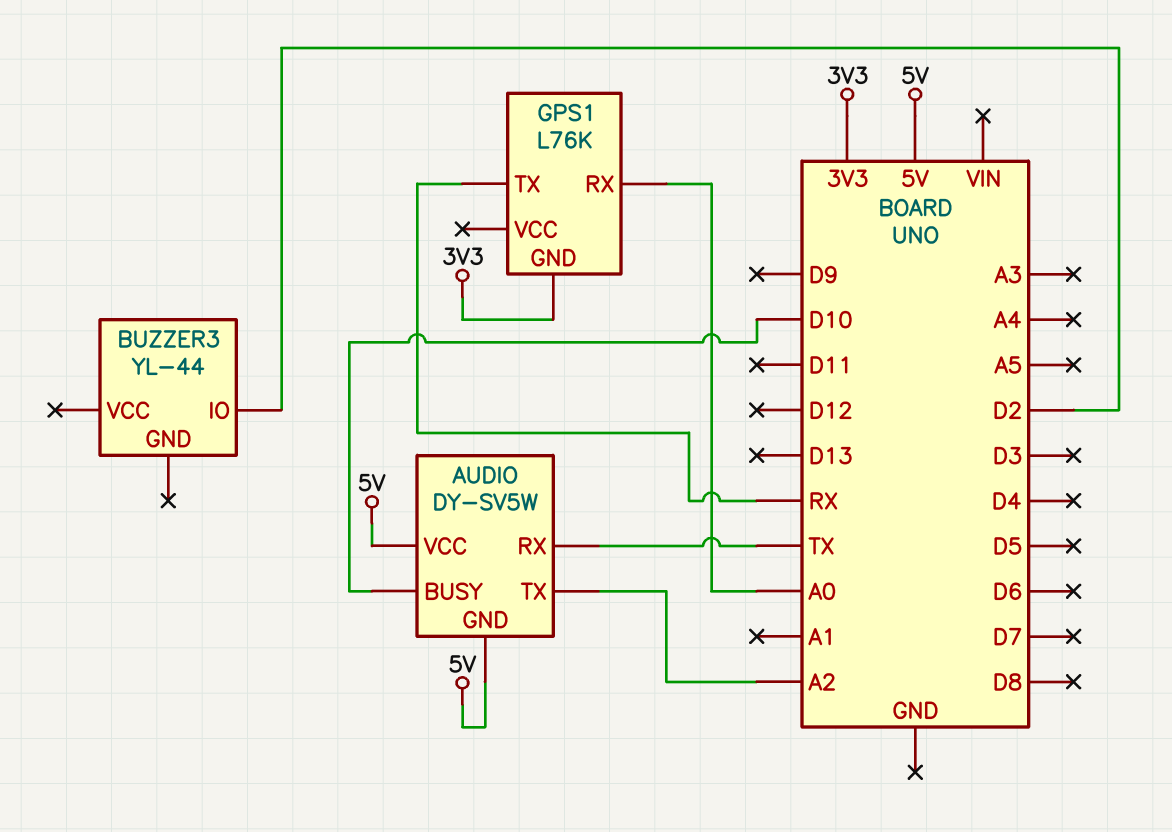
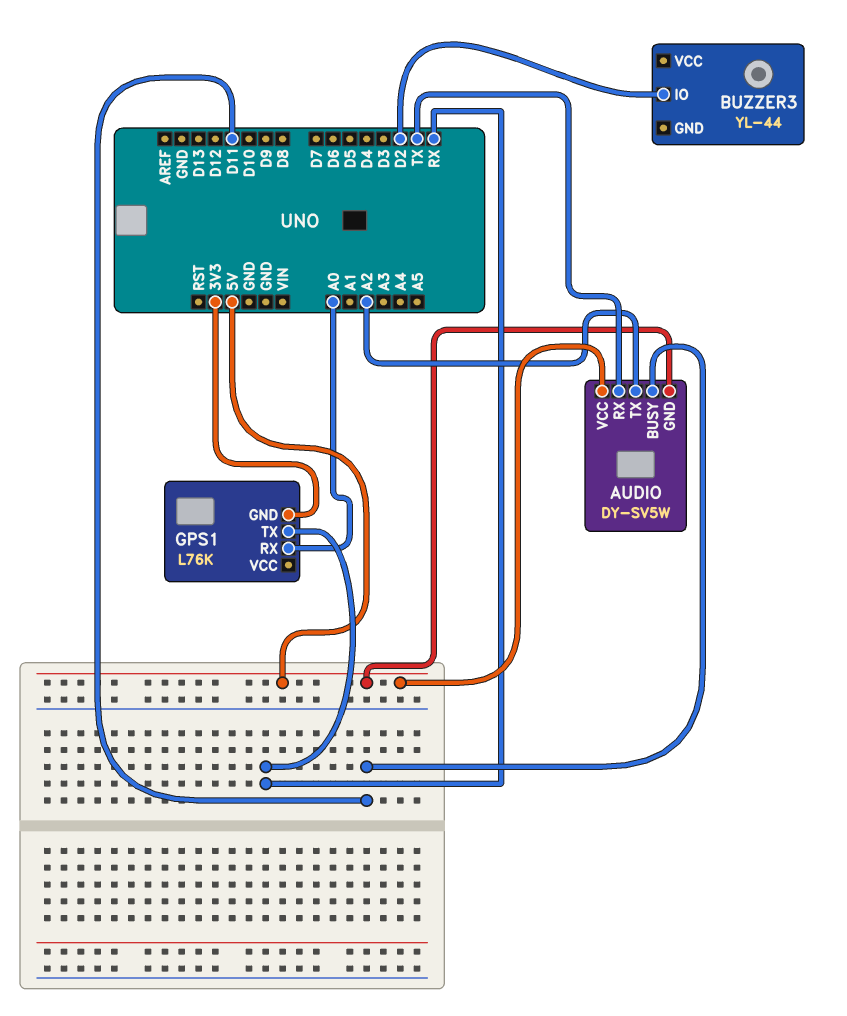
AUDIO pin BUSY: D10 -> D11

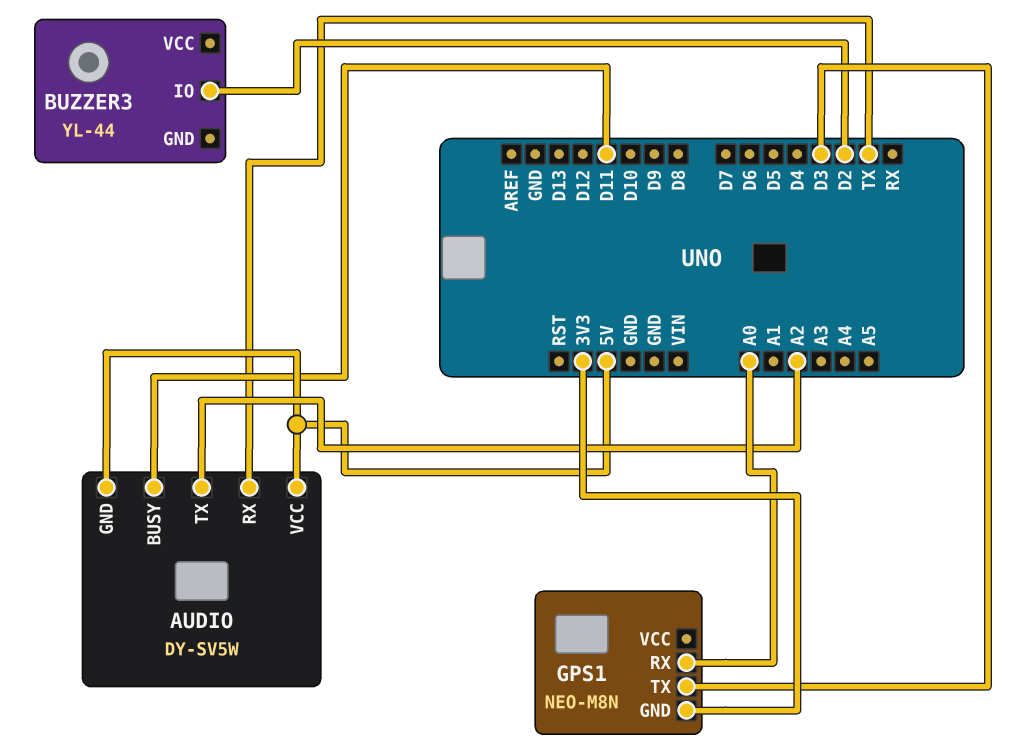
GPS1: L76K -> NEO-M8N
GPS1 pin TX: RX -> D3

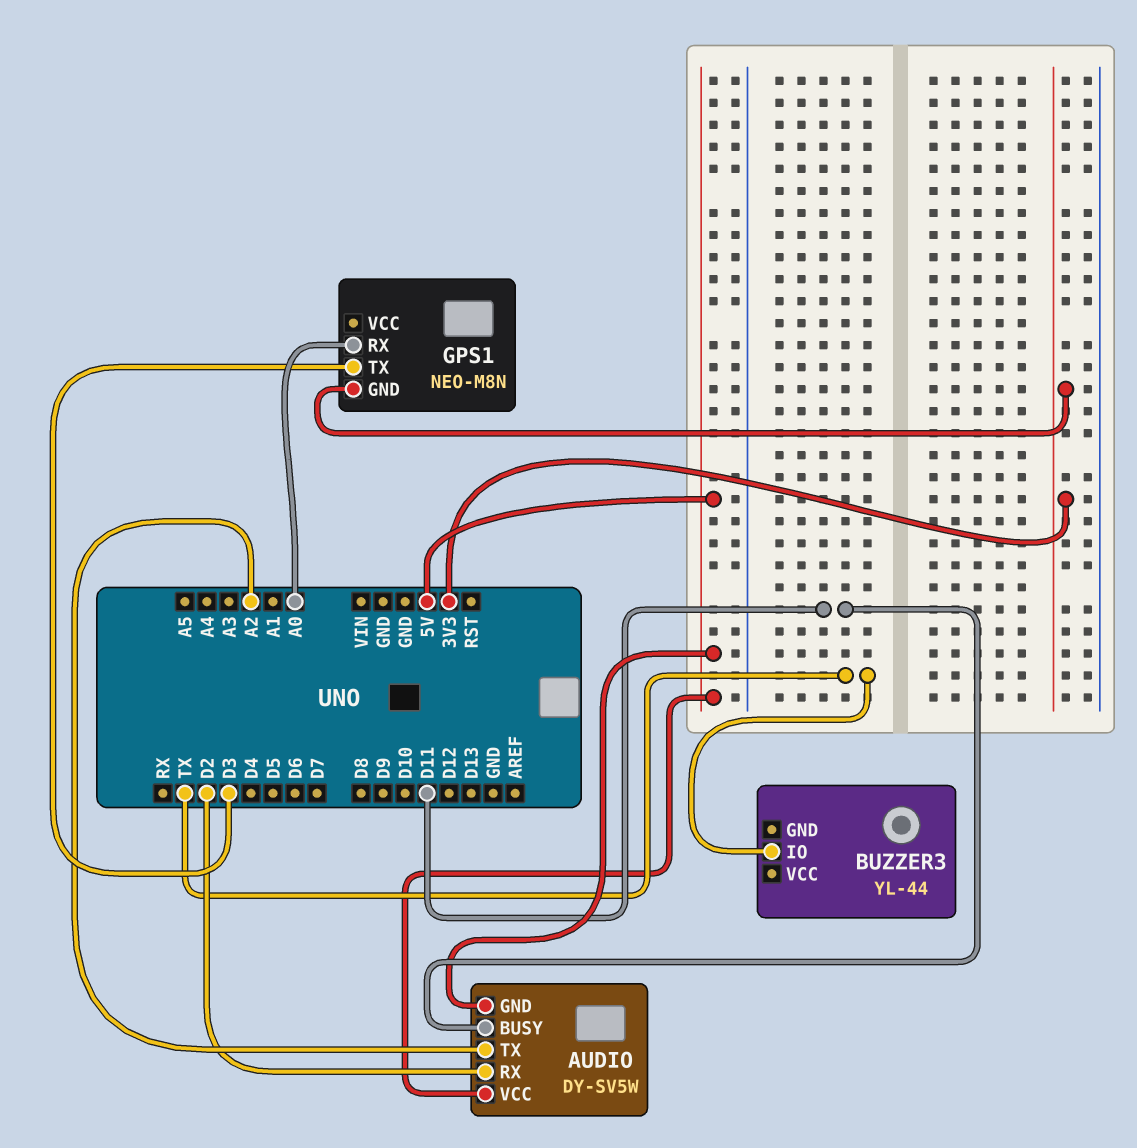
AUDIO pin RX: TX -> D2
BUZZER3 pin IO: D2 -> TX

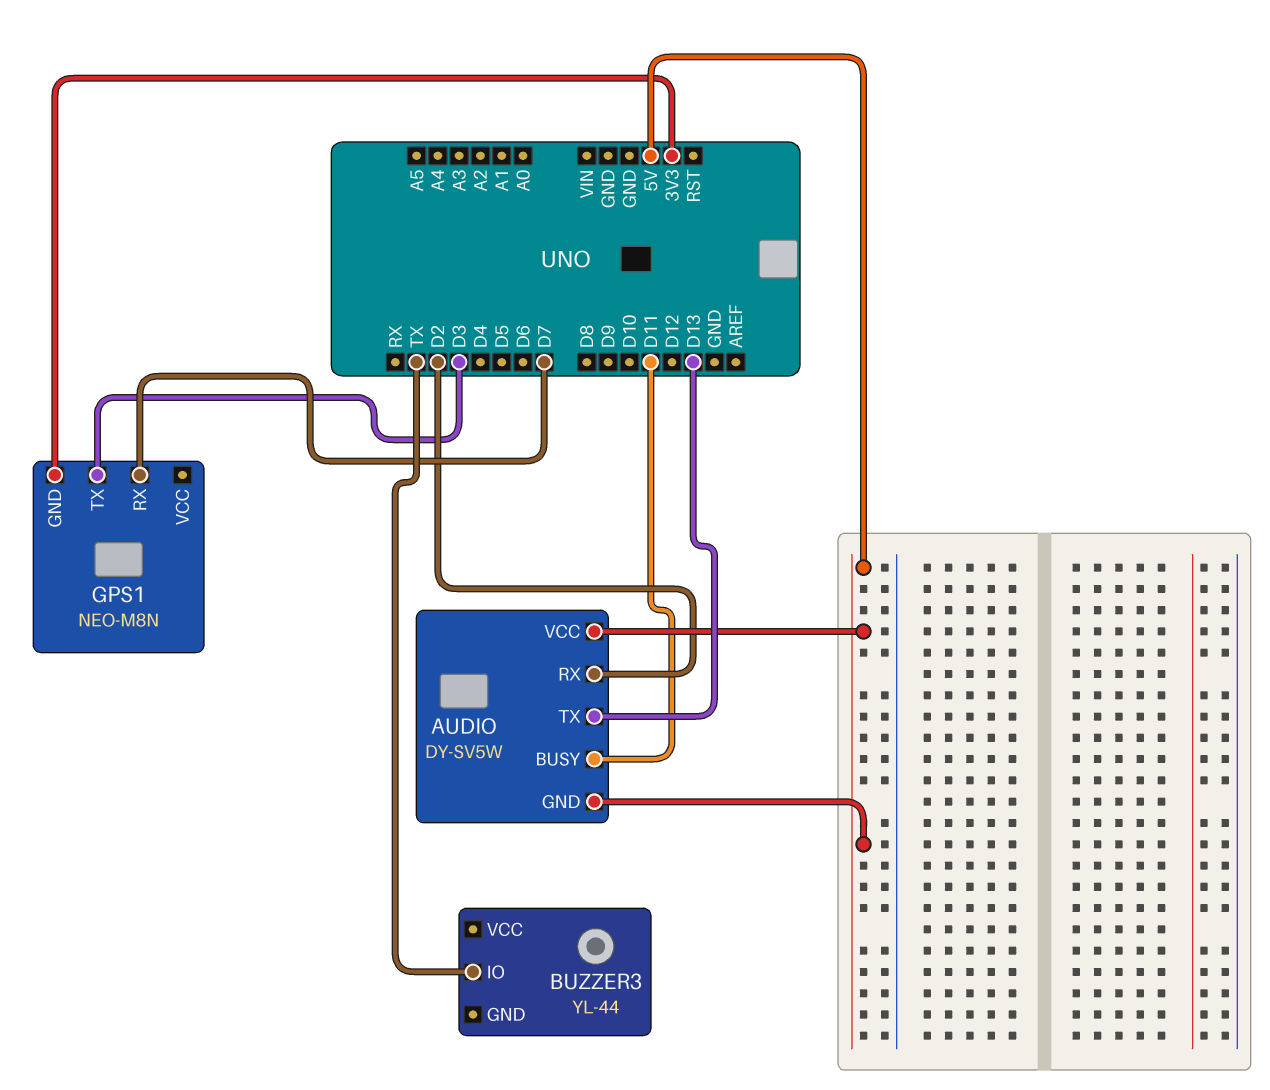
AUDIO pin TX: A2 -> D13
GPS1 pin RX: A0 -> D7

